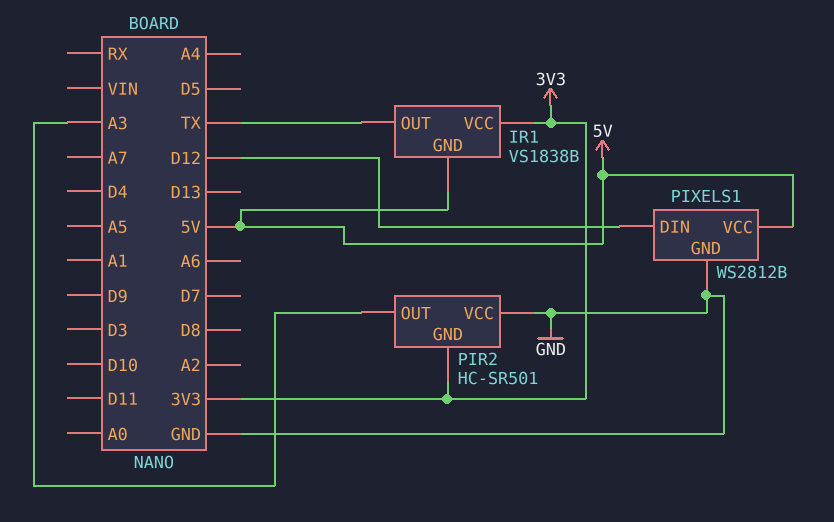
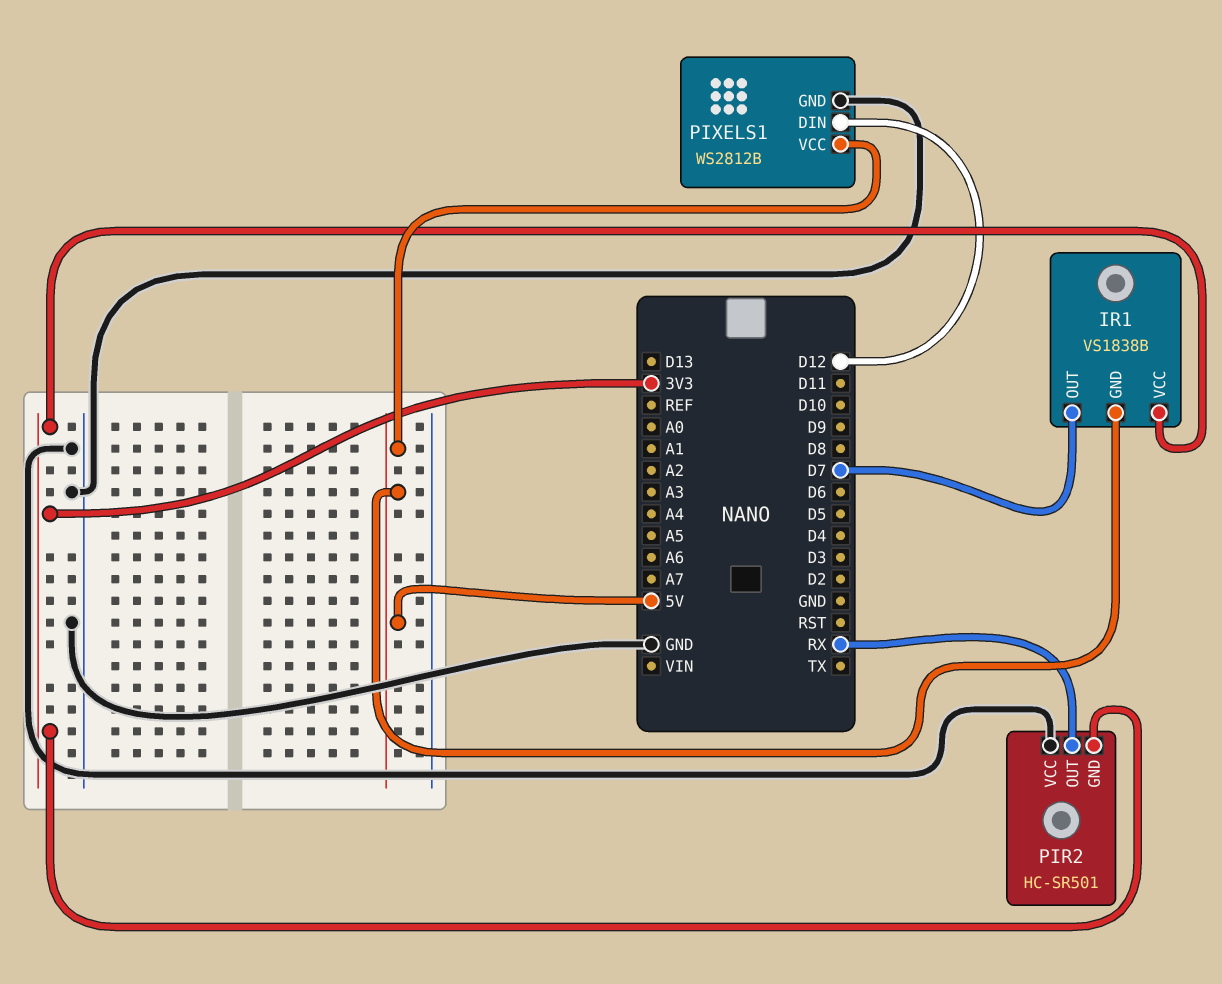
IR1 pin OUT: TX -> D7
PIR2 pin OUT: A3 -> RX

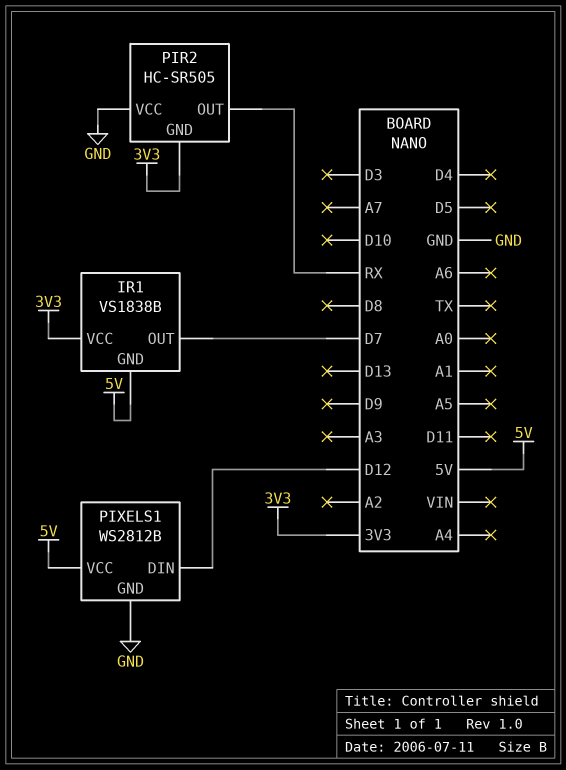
PIR2: HC-SR501 -> HC-SR505

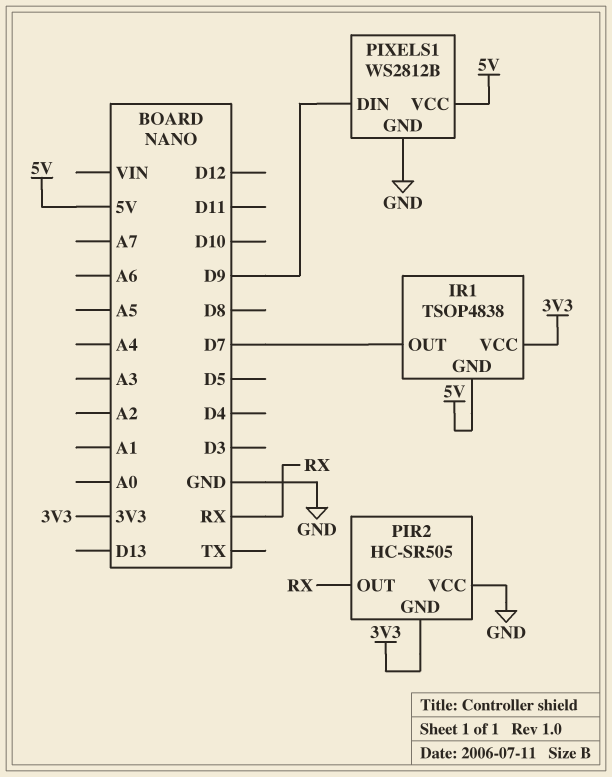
IR1: VS1838B -> TSOP4838
PIXELS1 pin DIN: D12 -> D9

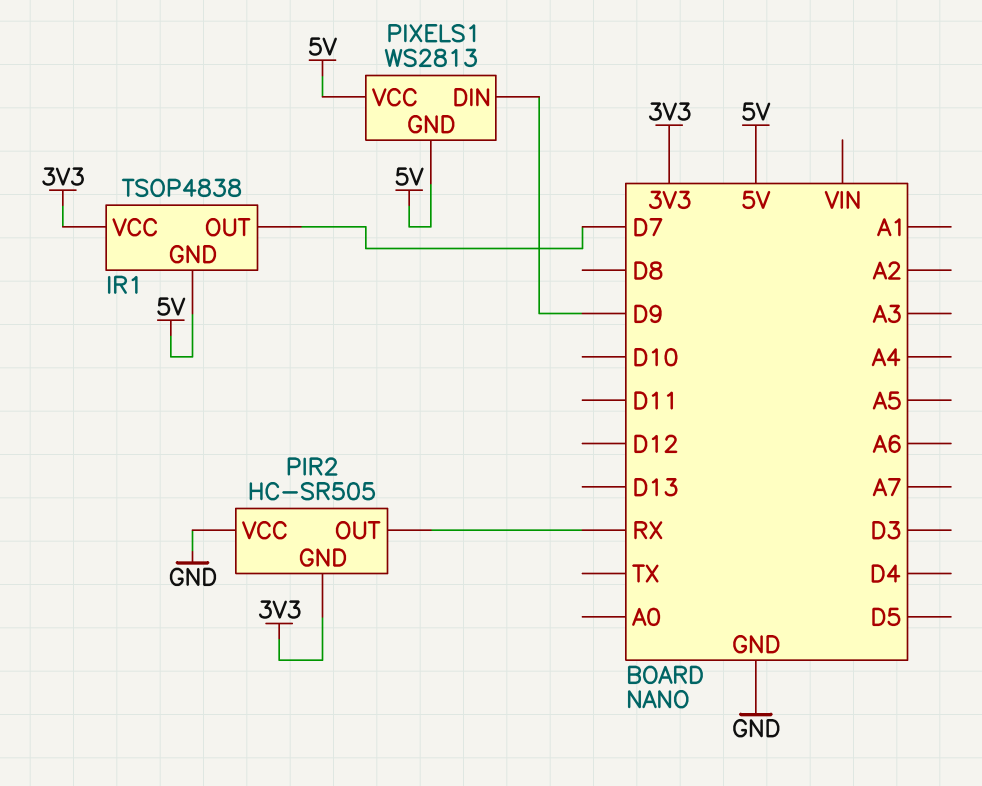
PIXELS1: WS2812B -> WS2813
PIXELS1 pin GND: GND -> 5V

